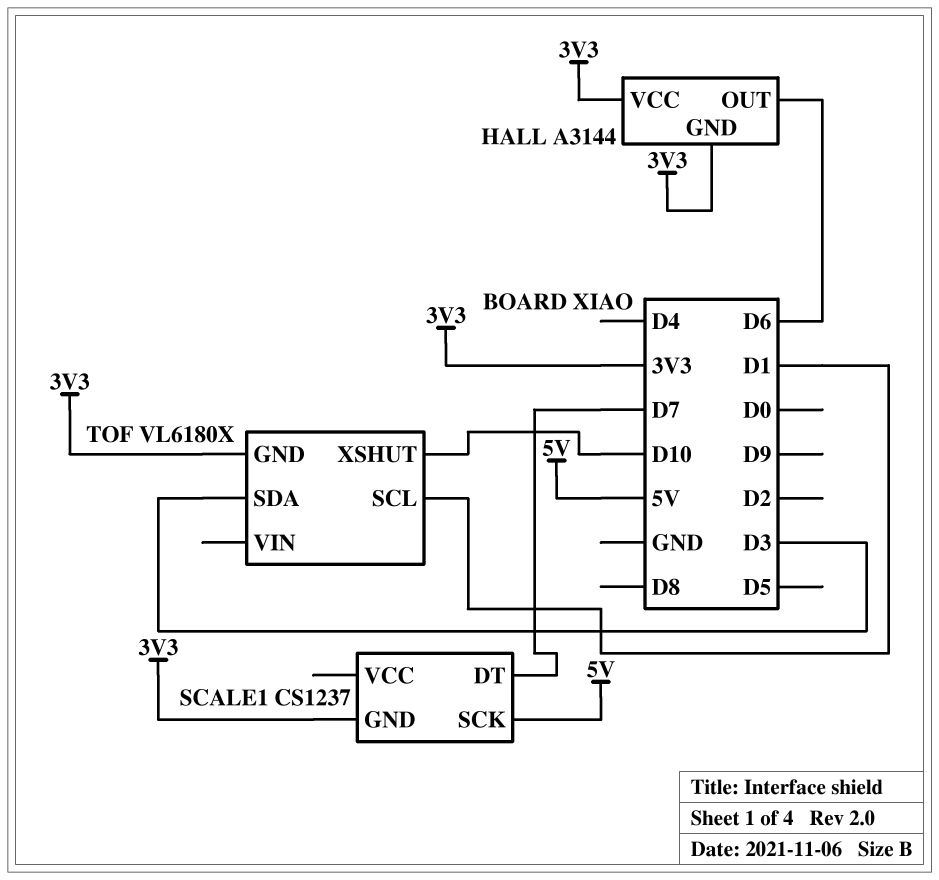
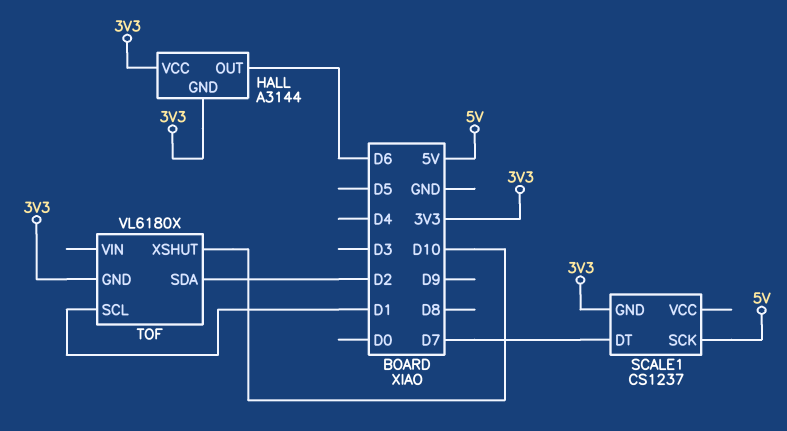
TOF pin SDA: D3 -> D2

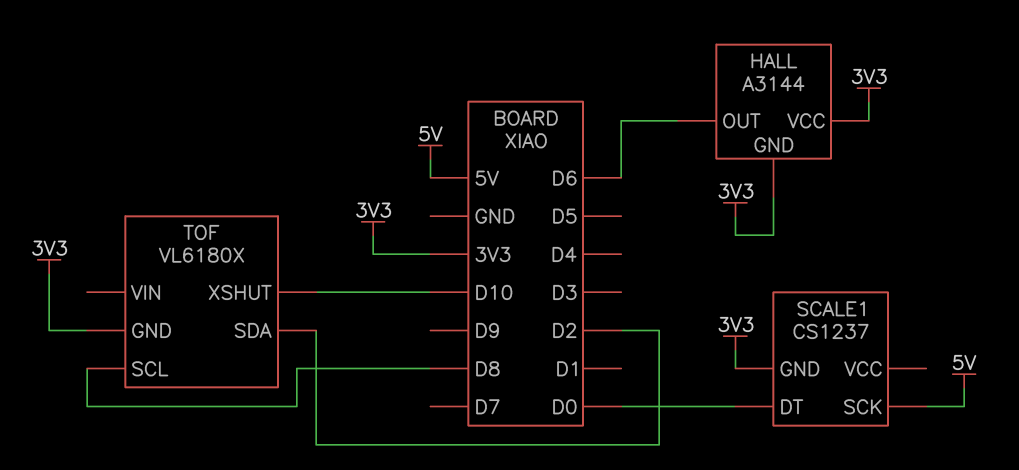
SCALE1 pin DT: D7 -> D0
TOF pin SCL: D1 -> D8

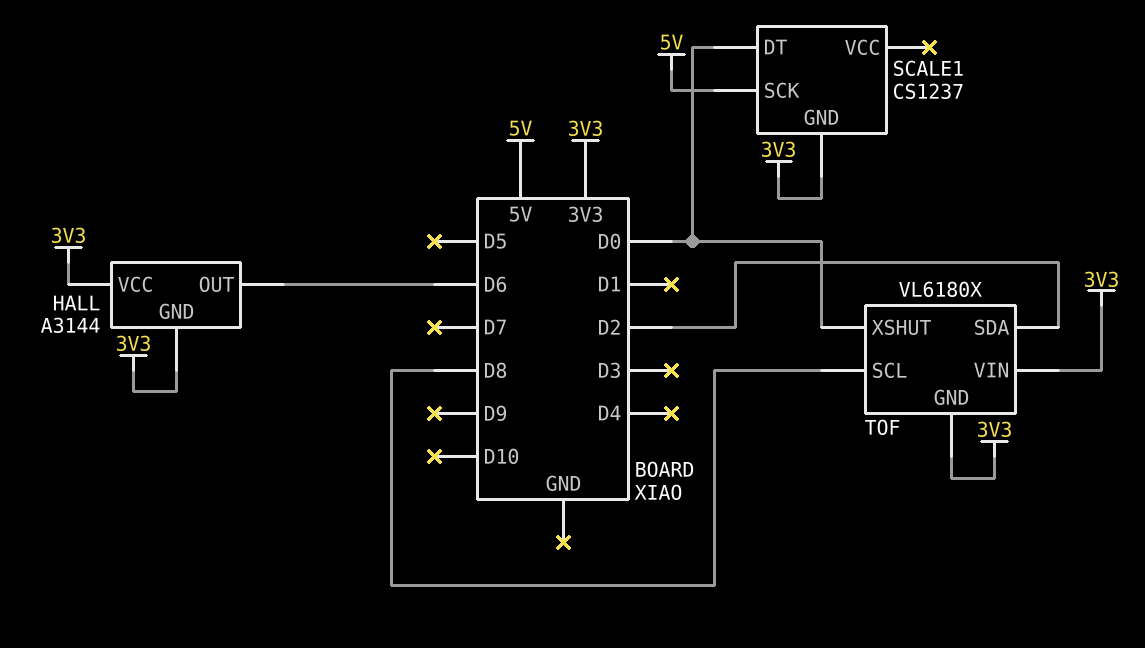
TOF pin VIN: none -> 3V3
TOF pin XSHUT: D10 -> D0

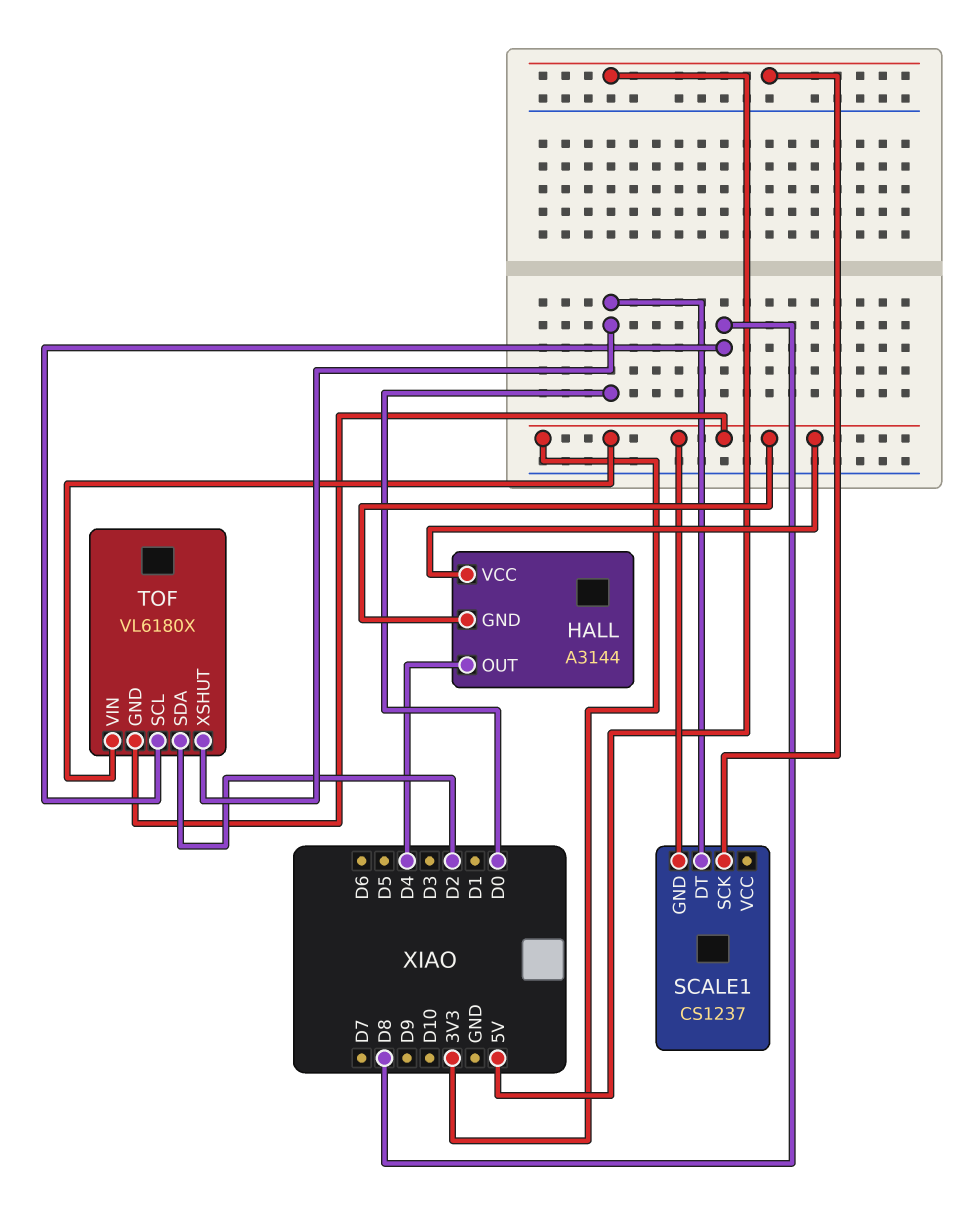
HALL pin OUT: D6 -> D4

